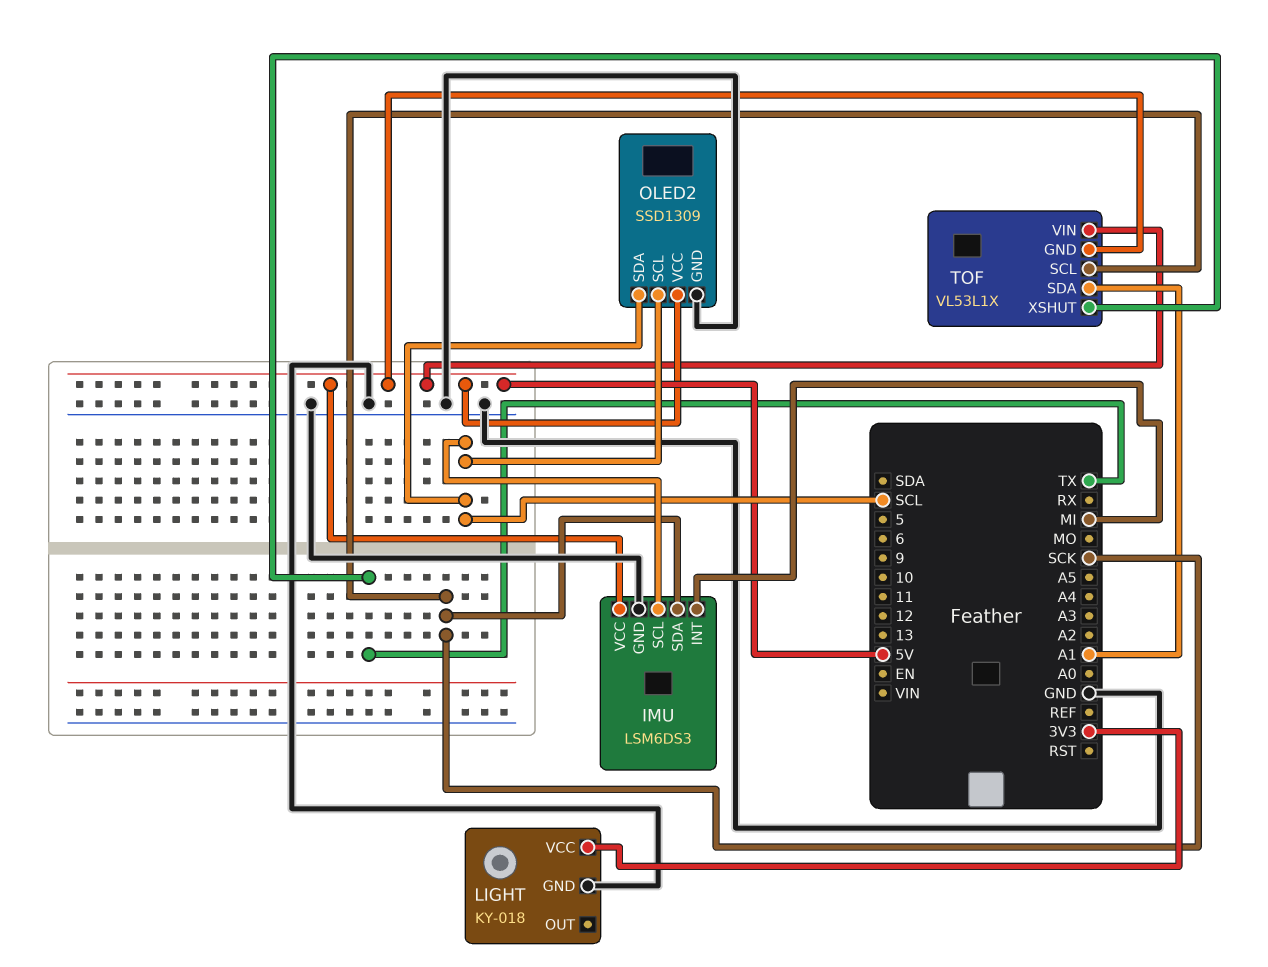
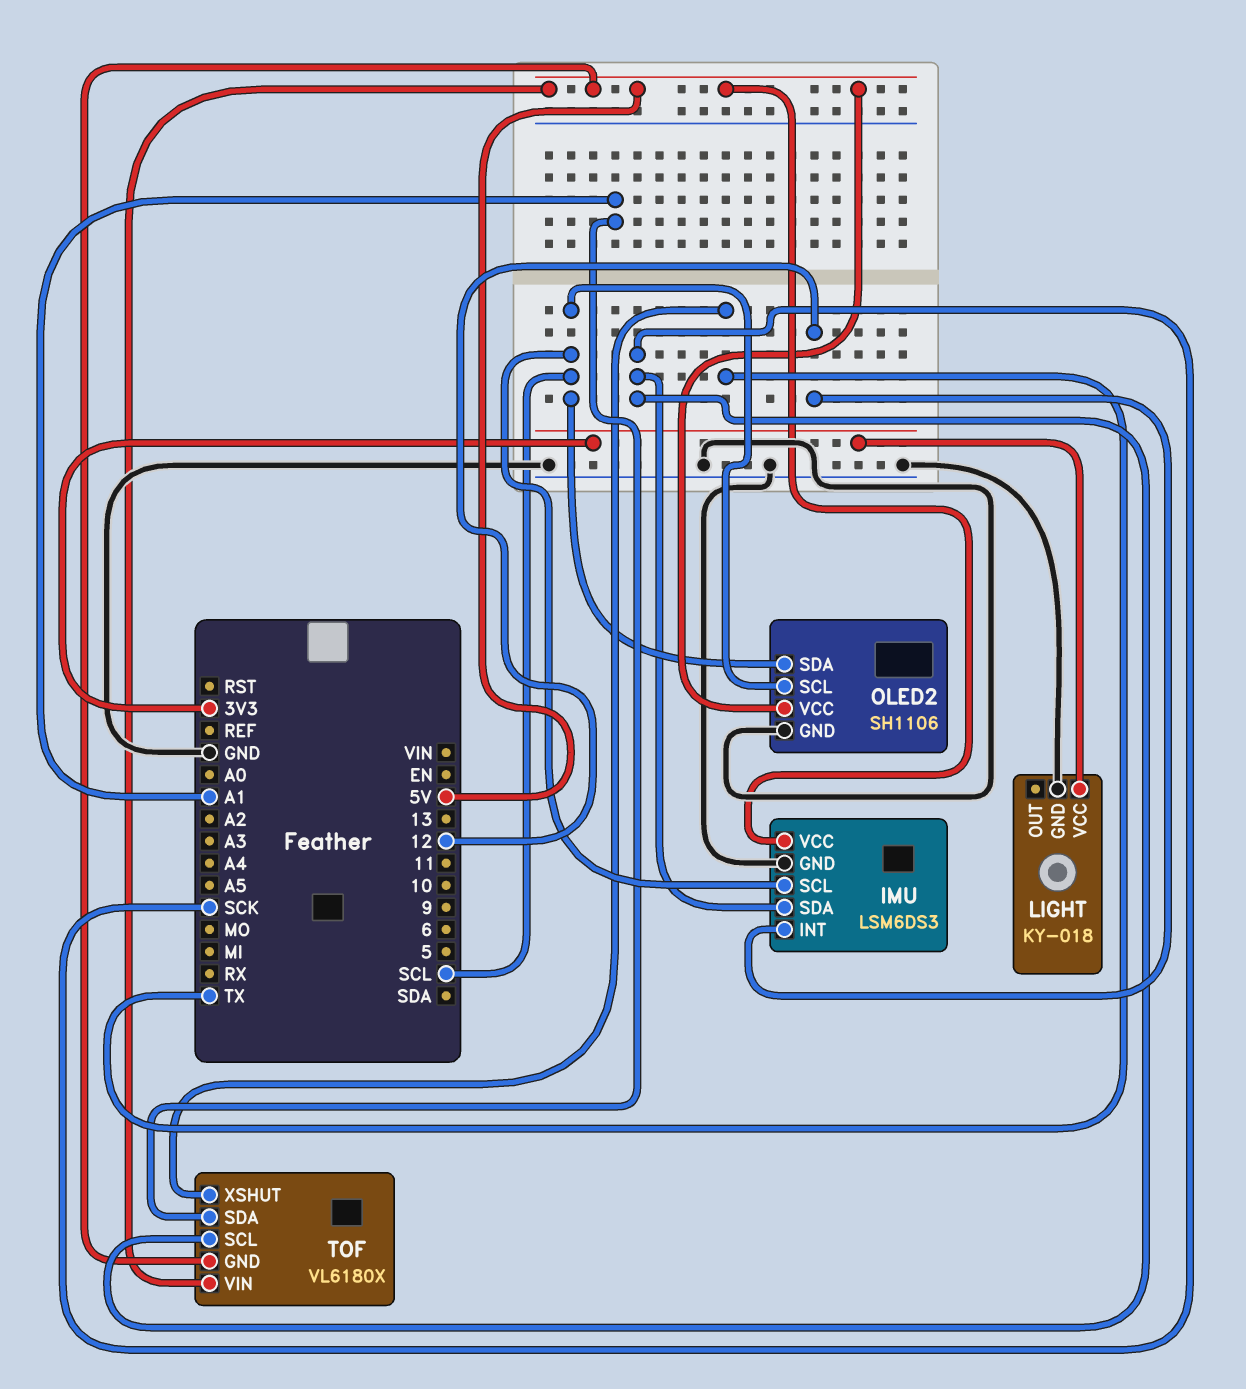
IMU pin INT: MI -> 12
OLED2: SSD1309 -> SH1106
TOF: VL53L1X -> VL6180X

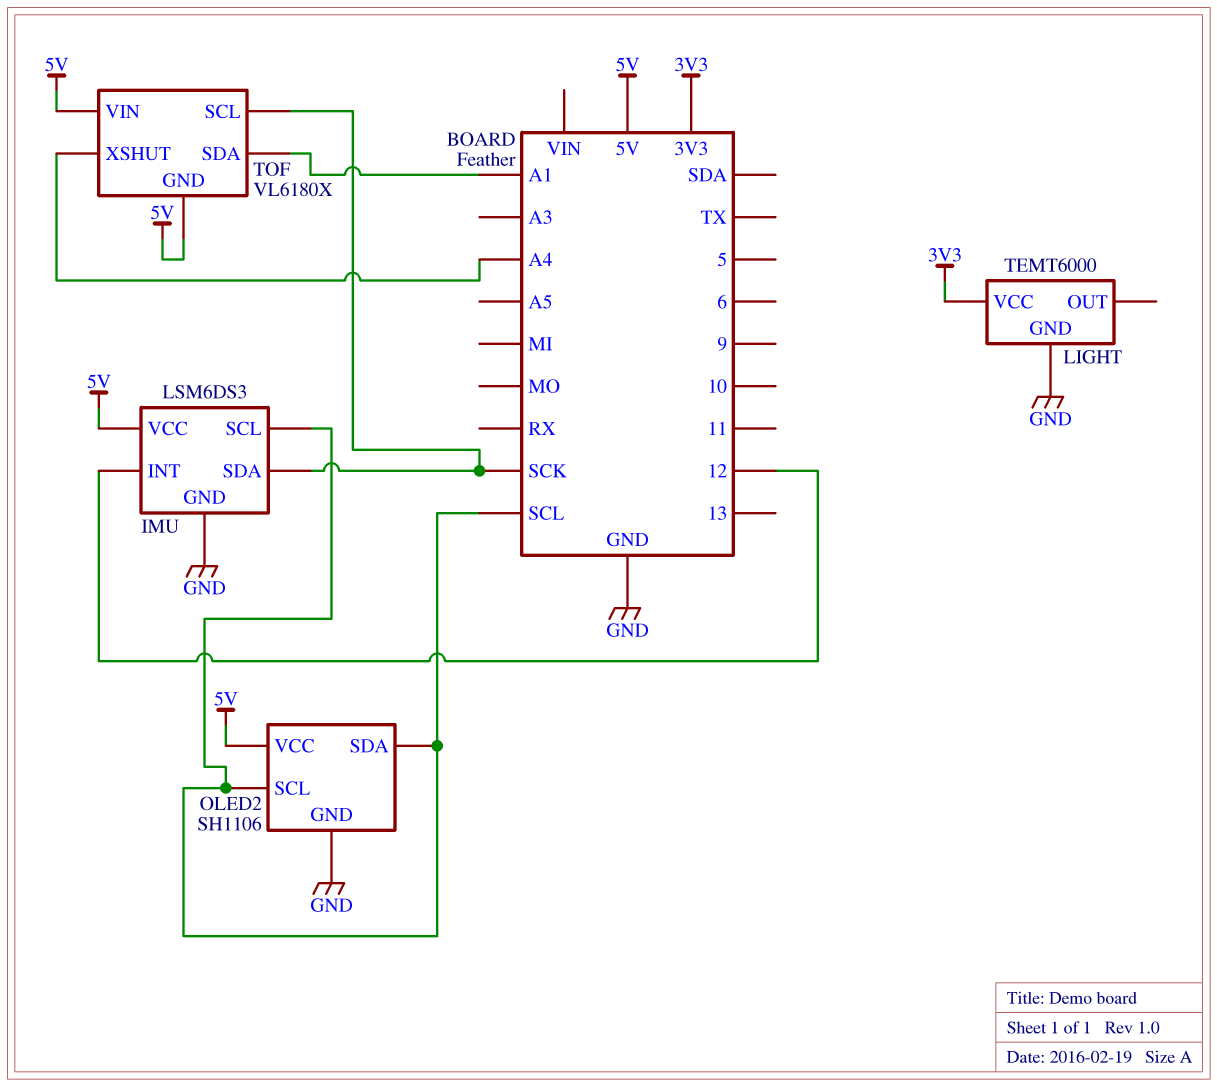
LIGHT: KY-018 -> TEMT6000
TOF pin XSHUT: TX -> A4

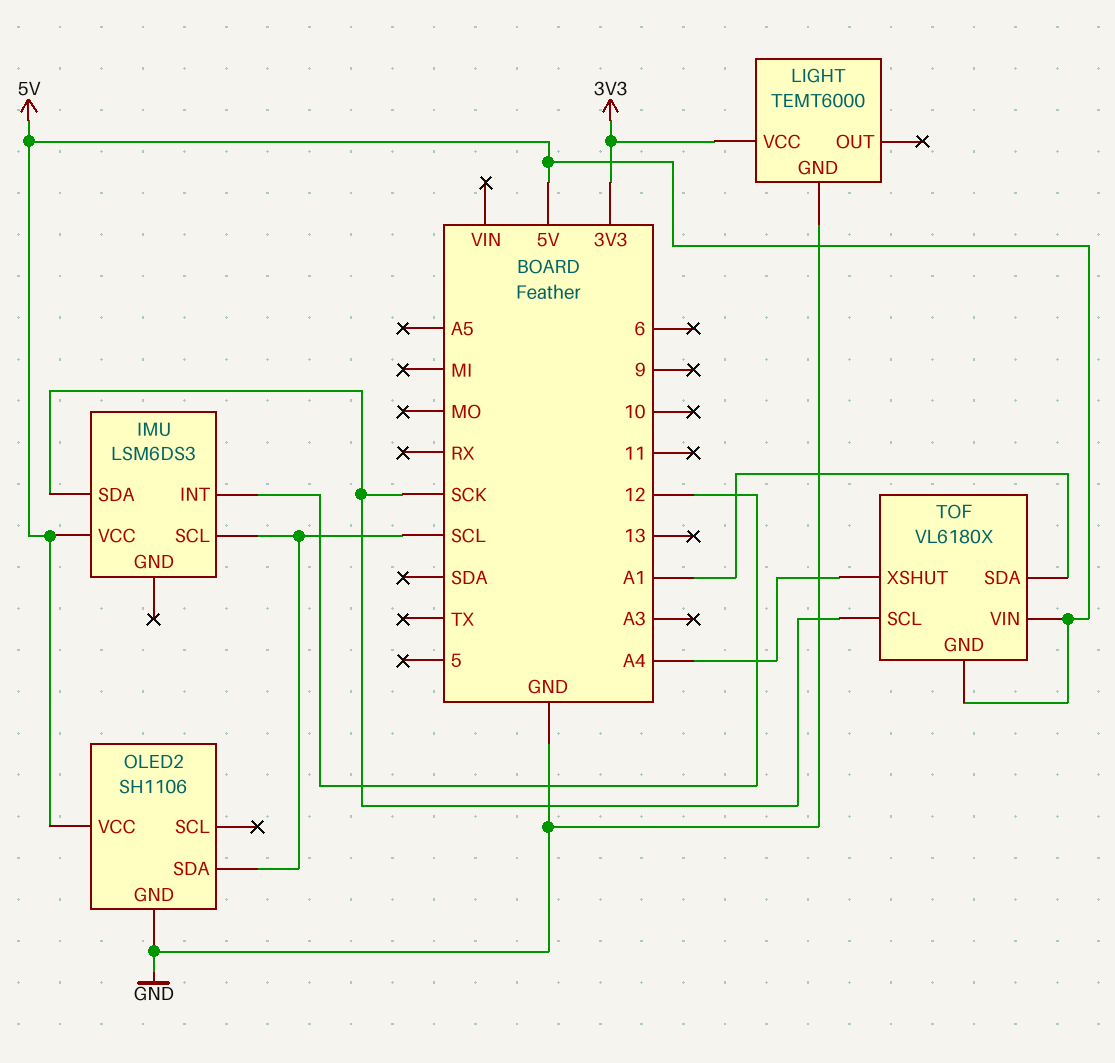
IMU pin GND: GND -> none
OLED2 pin SCL: SCL -> none

